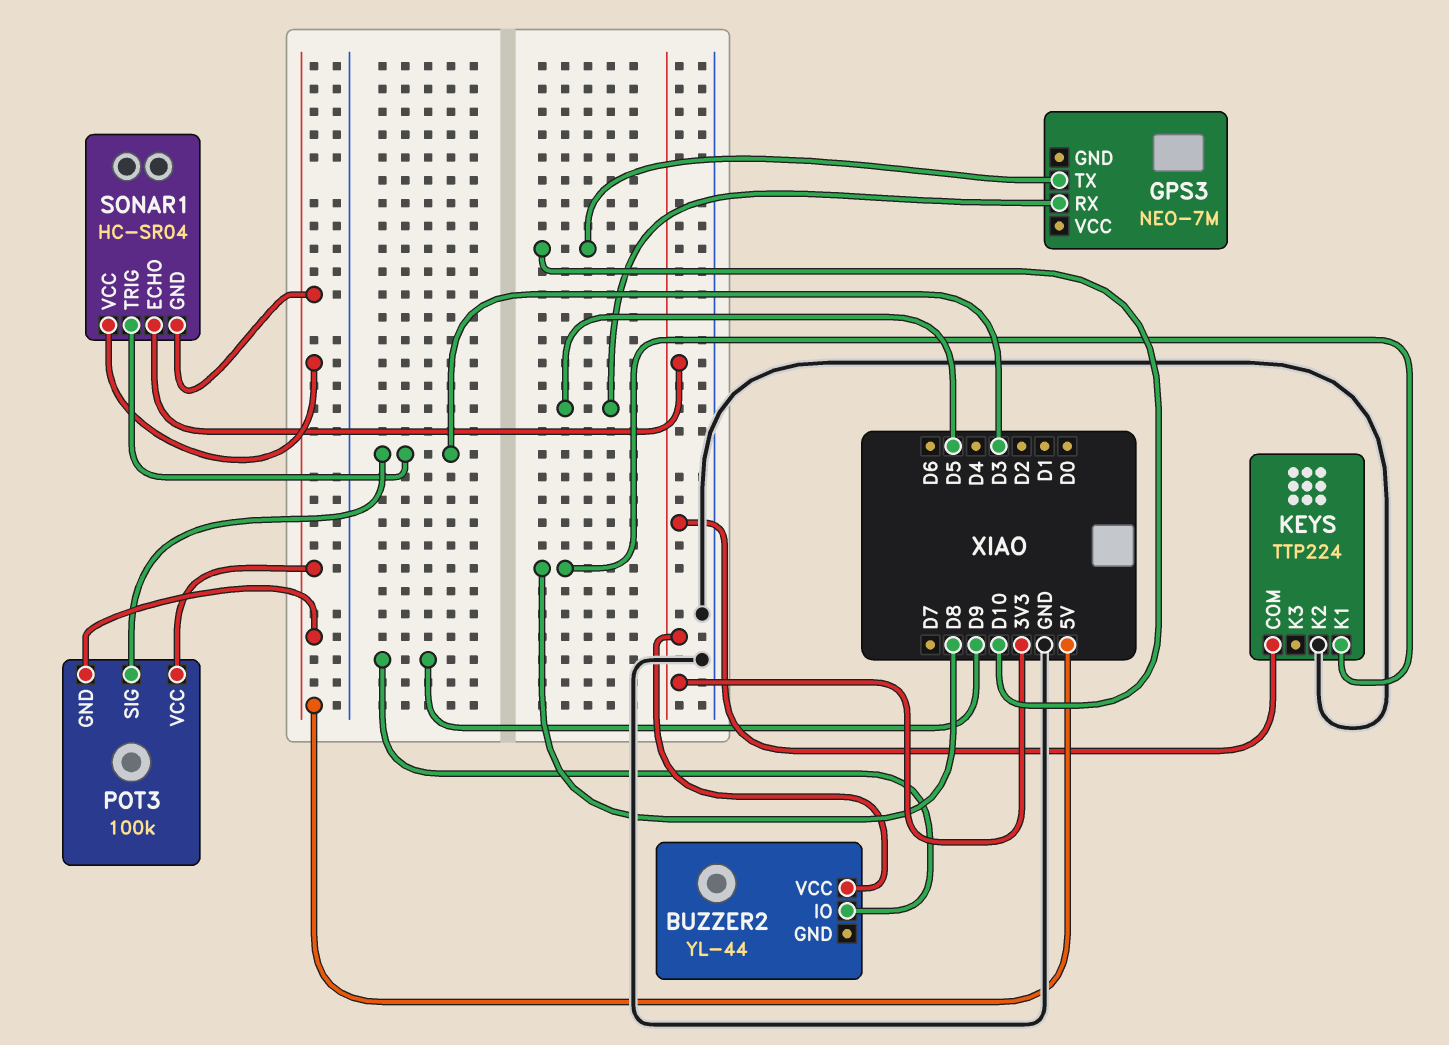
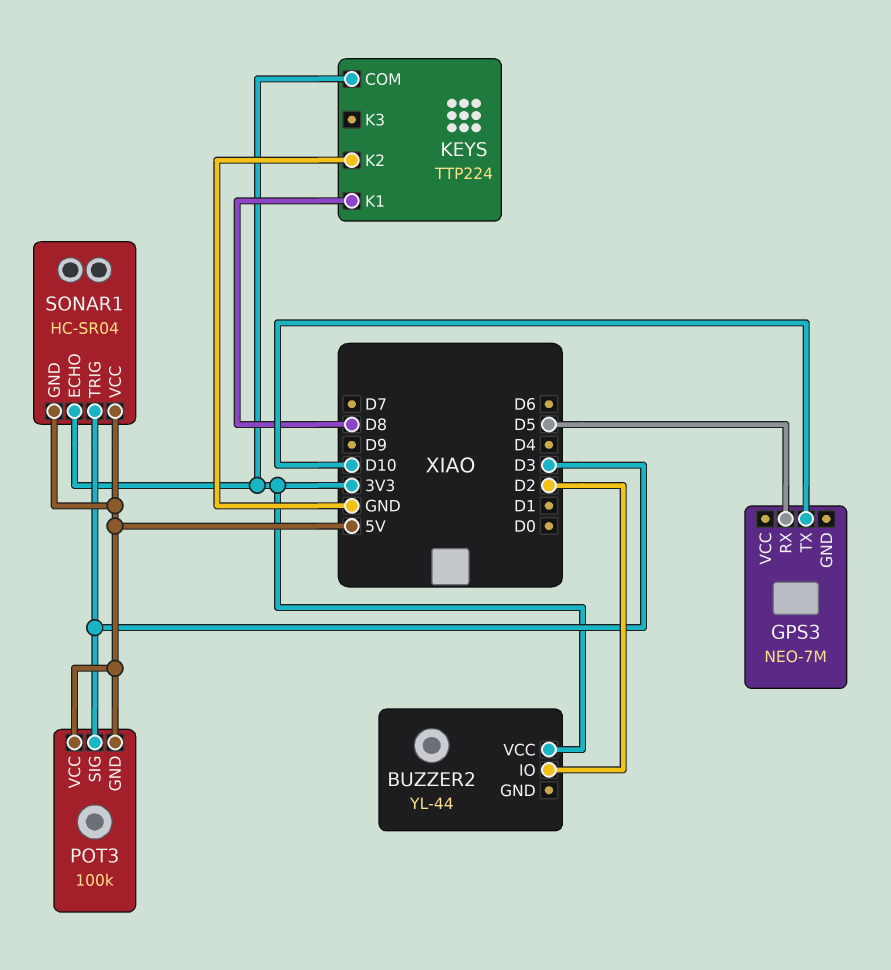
BUZZER2 pin IO: D9 -> D2

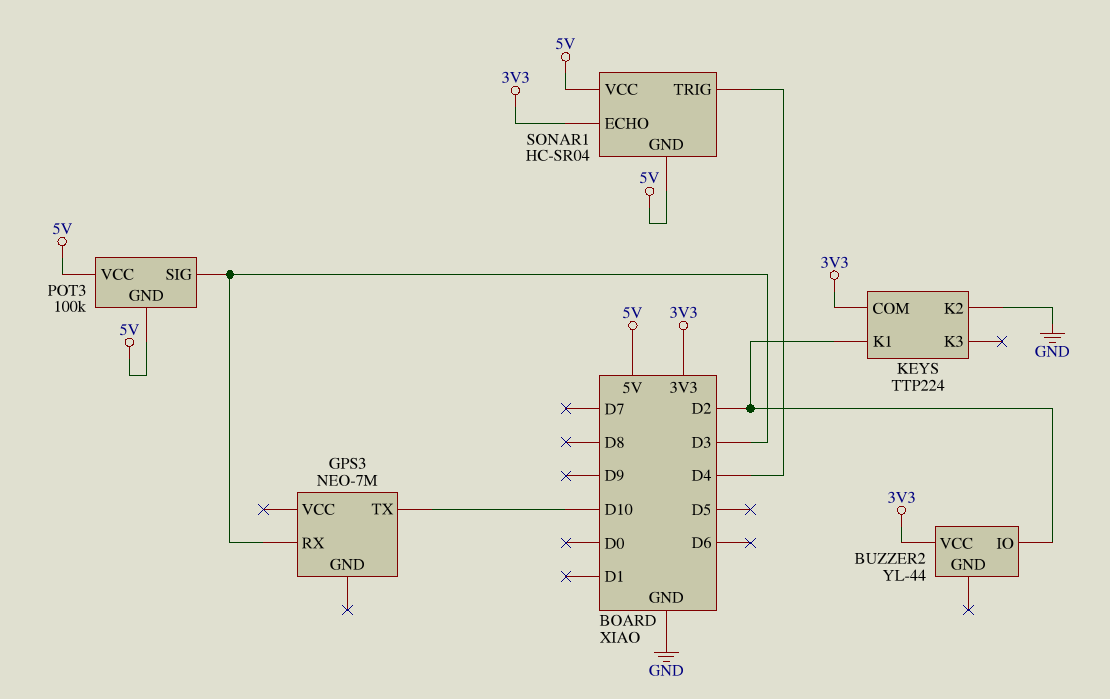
GPS3 pin RX: D5 -> D3
KEYS pin K1: D8 -> D2
SONAR1 pin TRIG: D3 -> D4

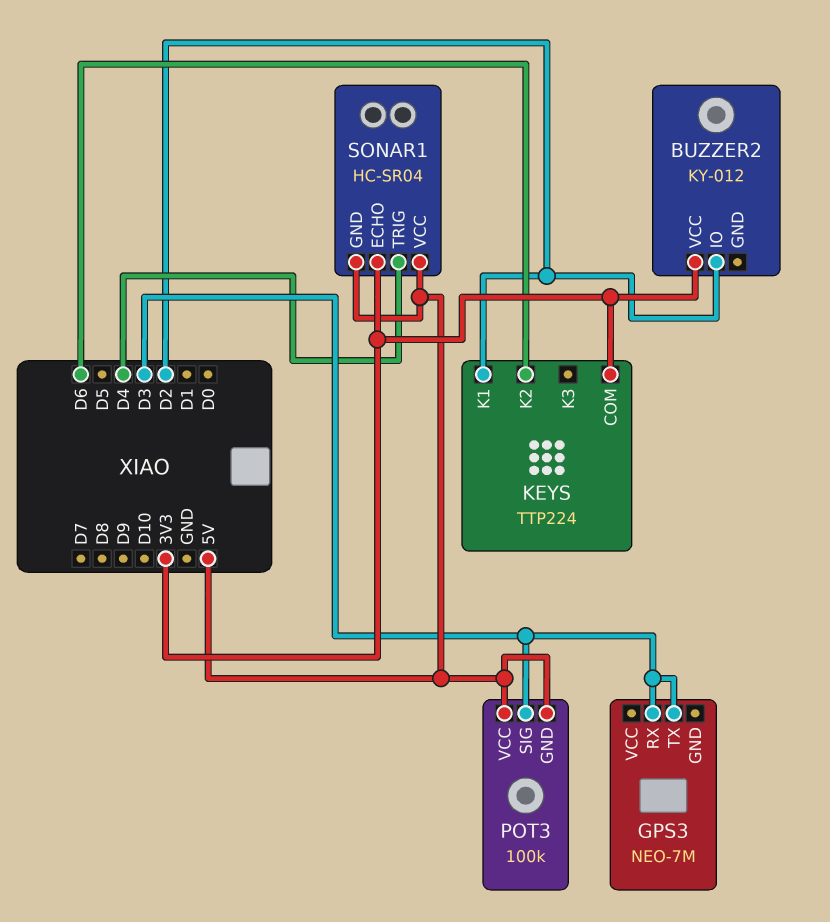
BUZZER2: YL-44 -> KY-012
GPS3 pin TX: D10 -> D3
KEYS pin K2: GND -> D6

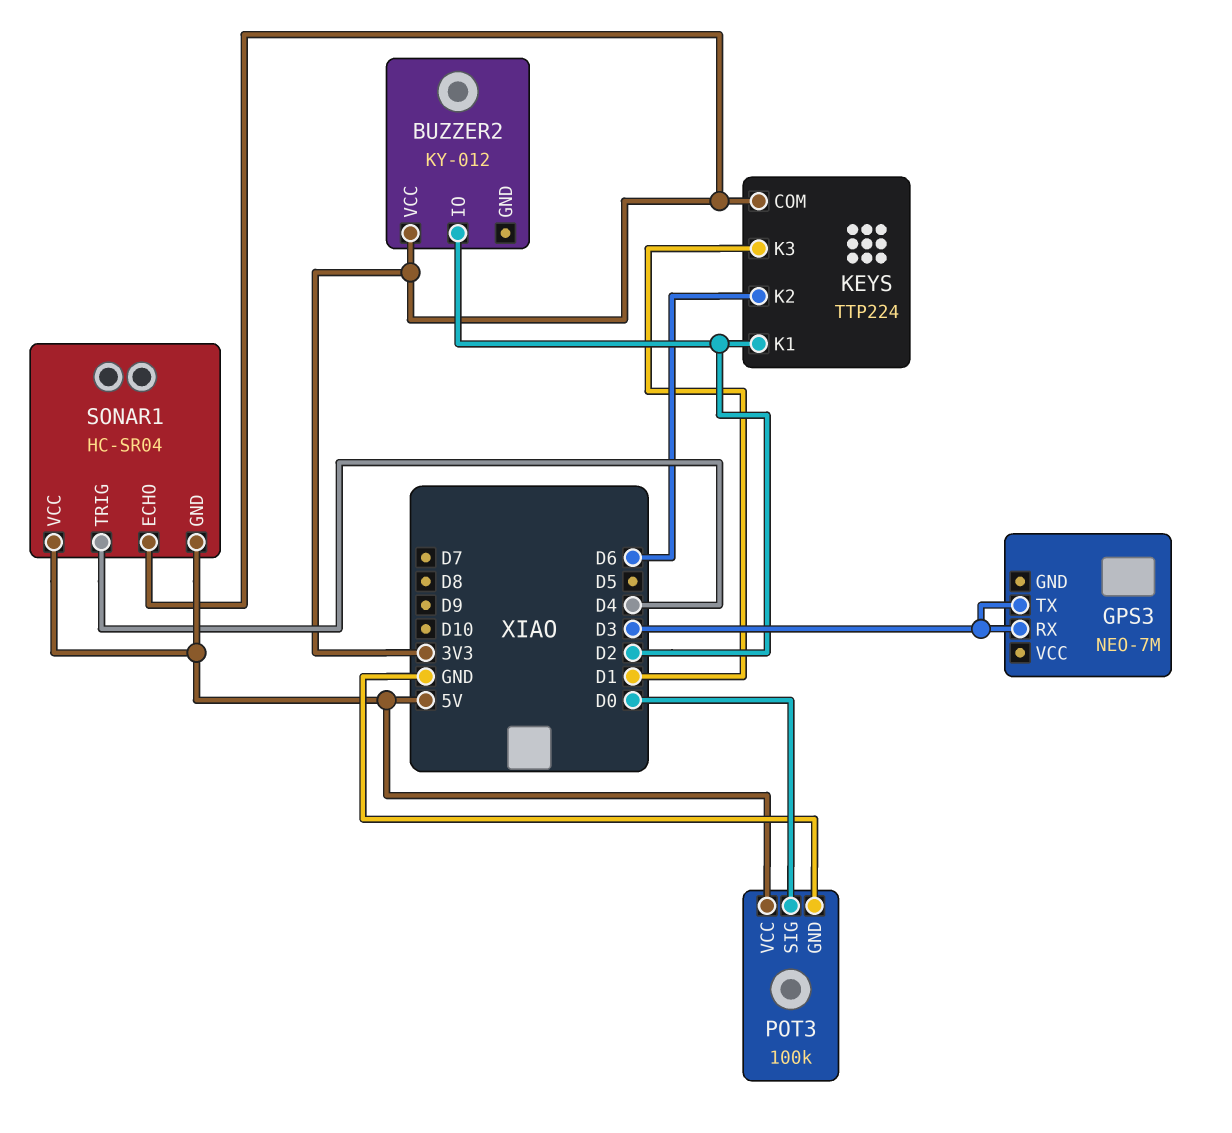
KEYS pin K3: none -> D1
POT3 pin GND: 5V -> GND
POT3 pin SIG: D3 -> D0

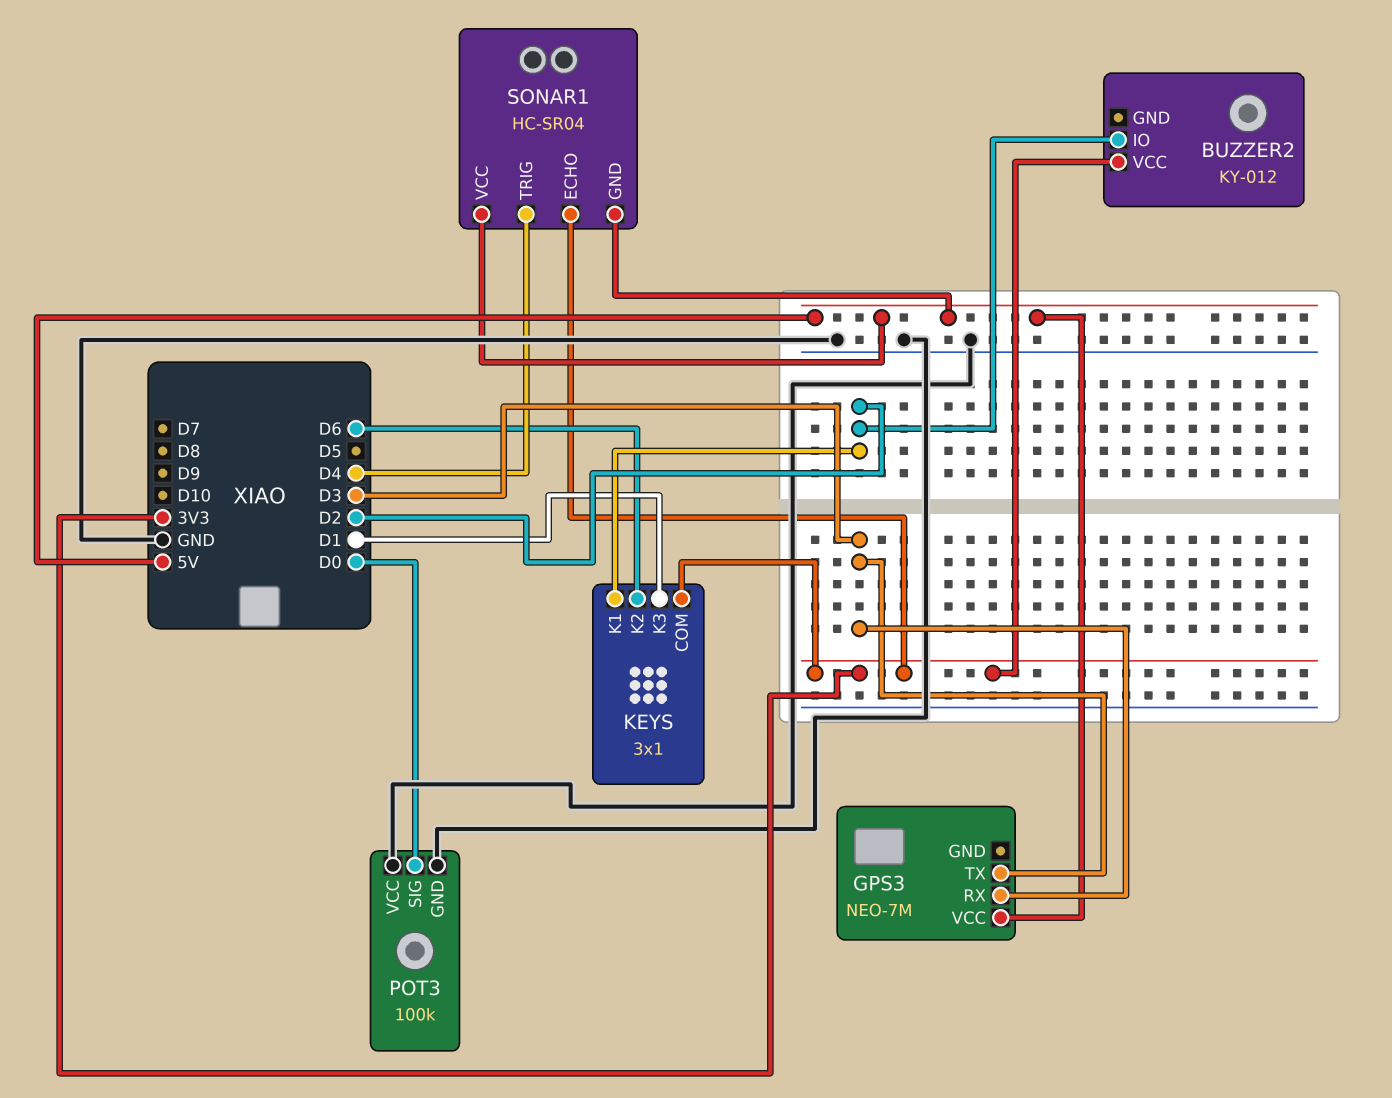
GPS3 pin VCC: none -> 5V
KEYS: TTP224 -> 3x1
POT3 pin VCC: 5V -> GND

